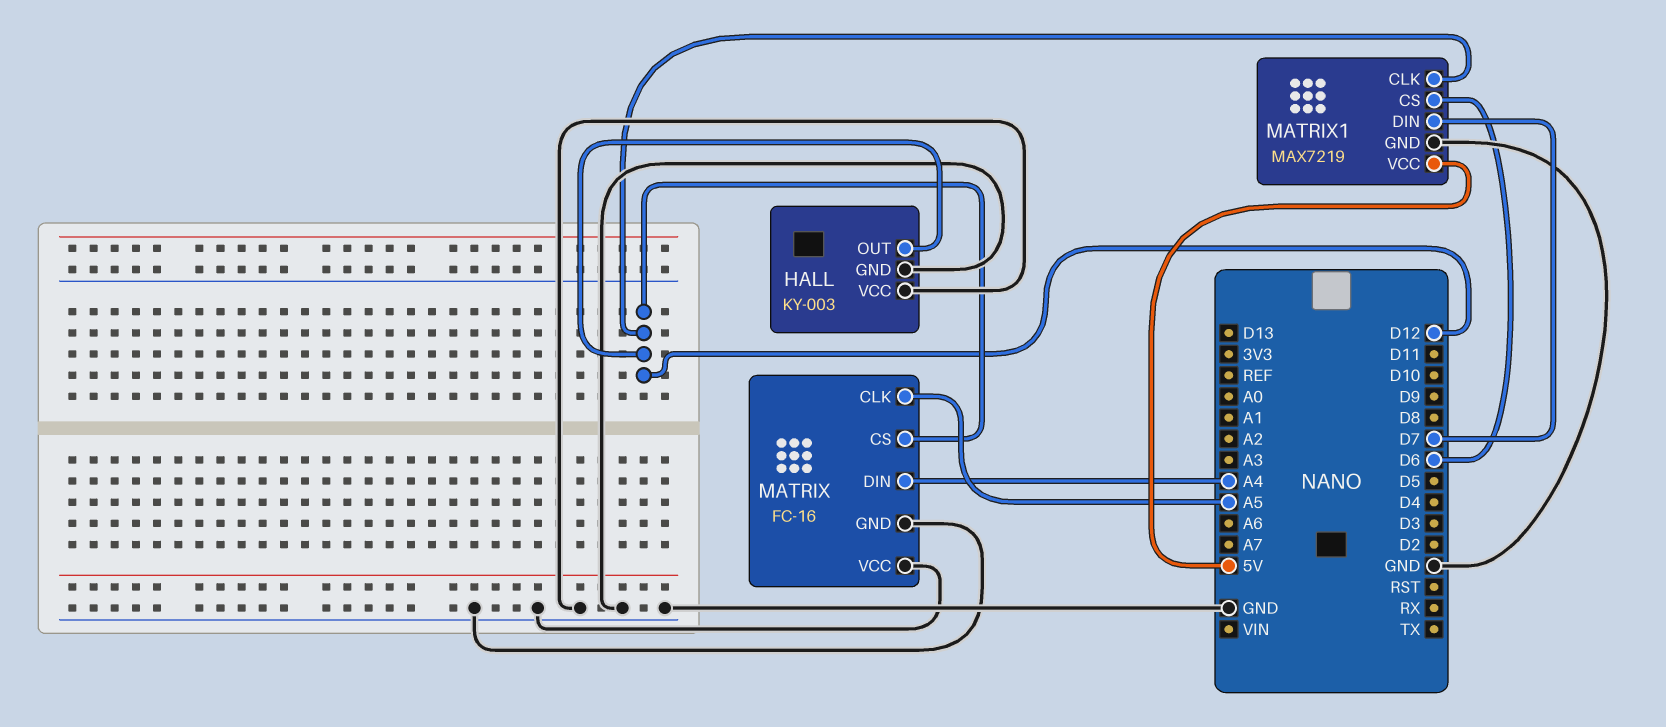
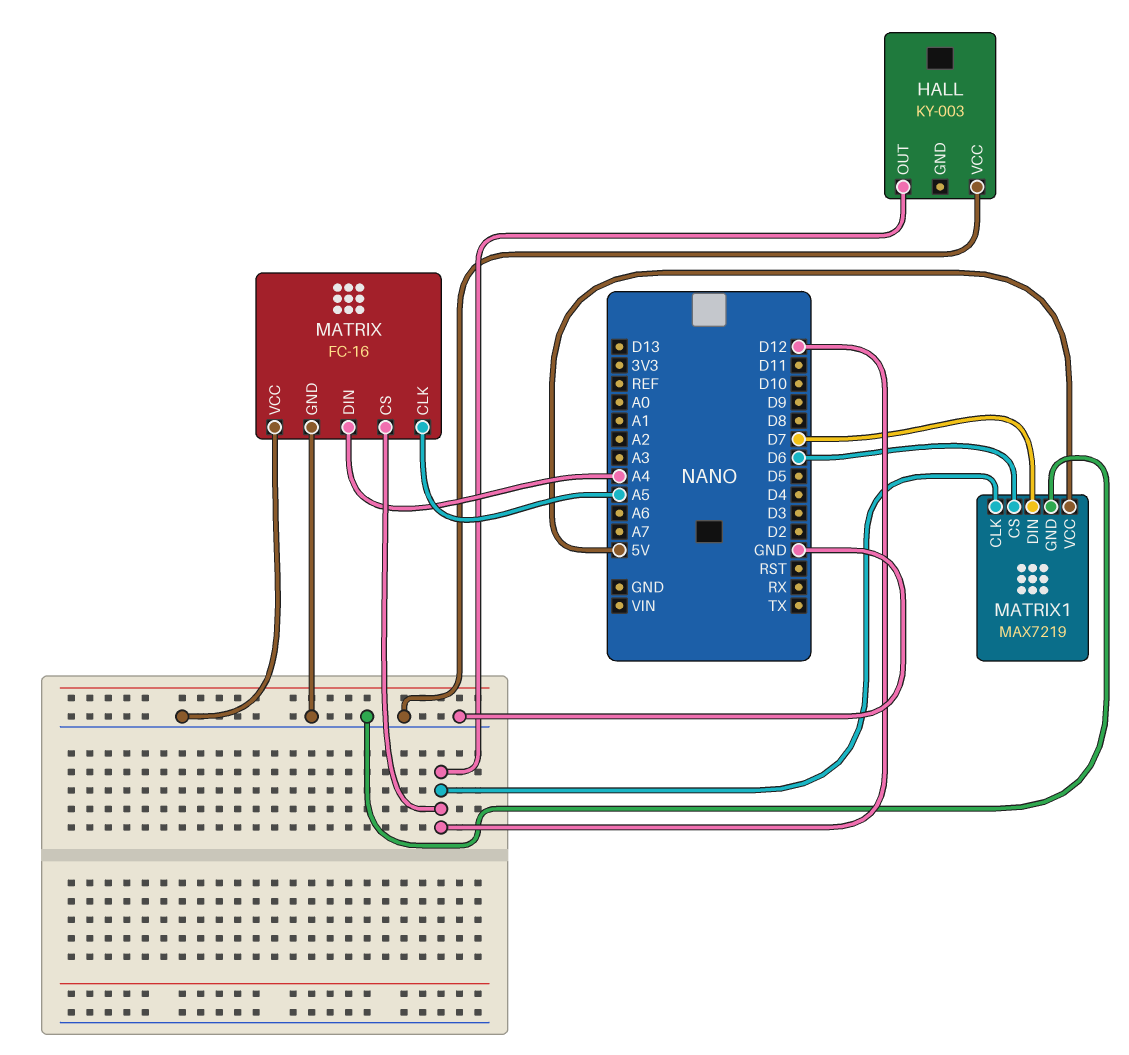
HALL pin GND: GND -> none

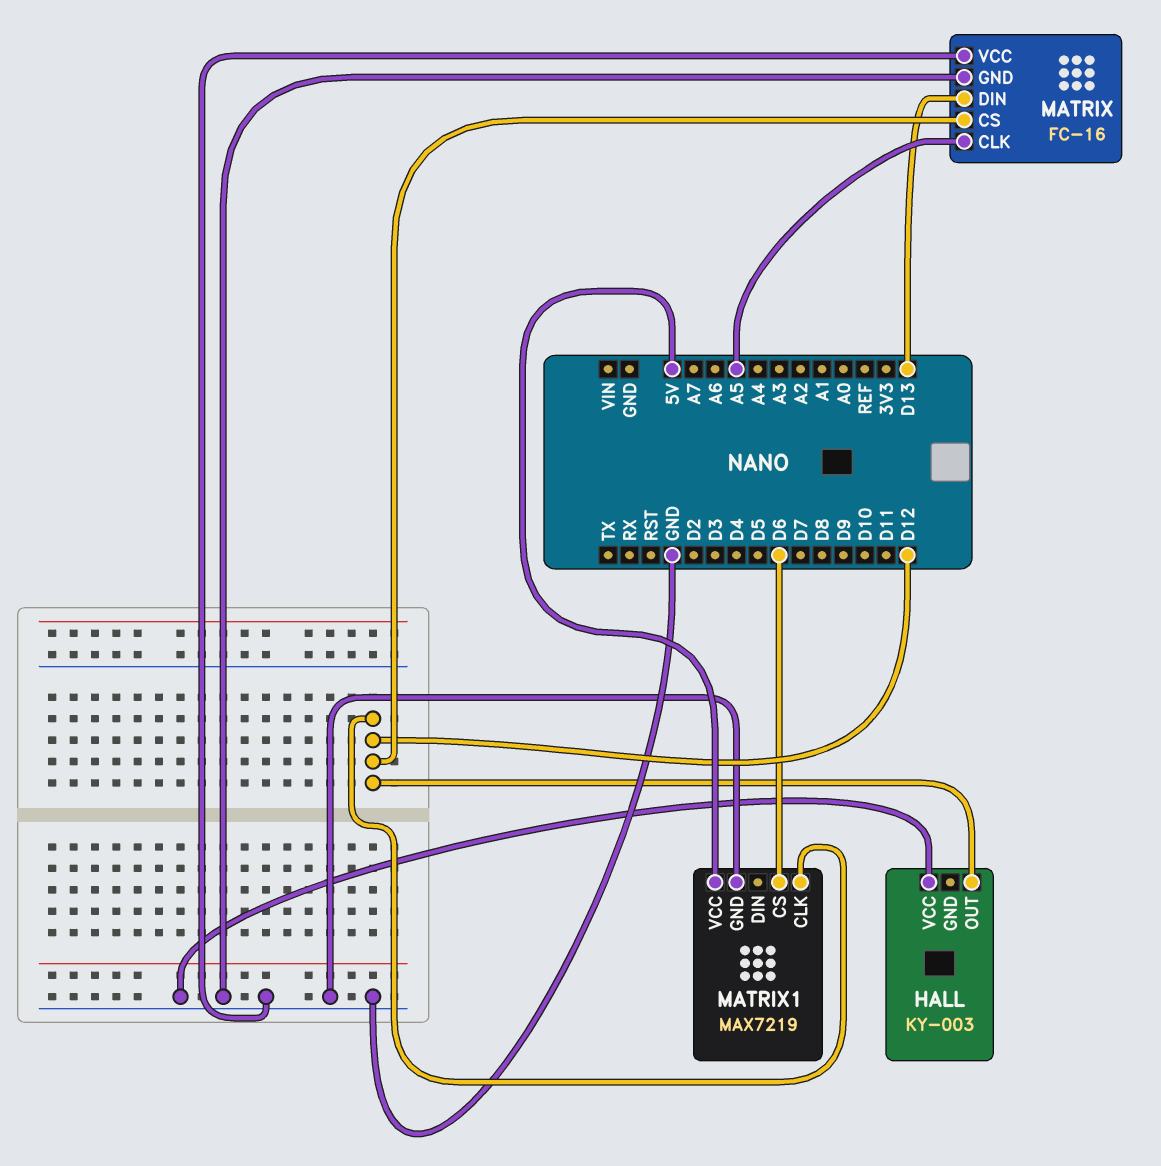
MATRIX pin DIN: A4 -> D13
MATRIX1 pin DIN: D7 -> none

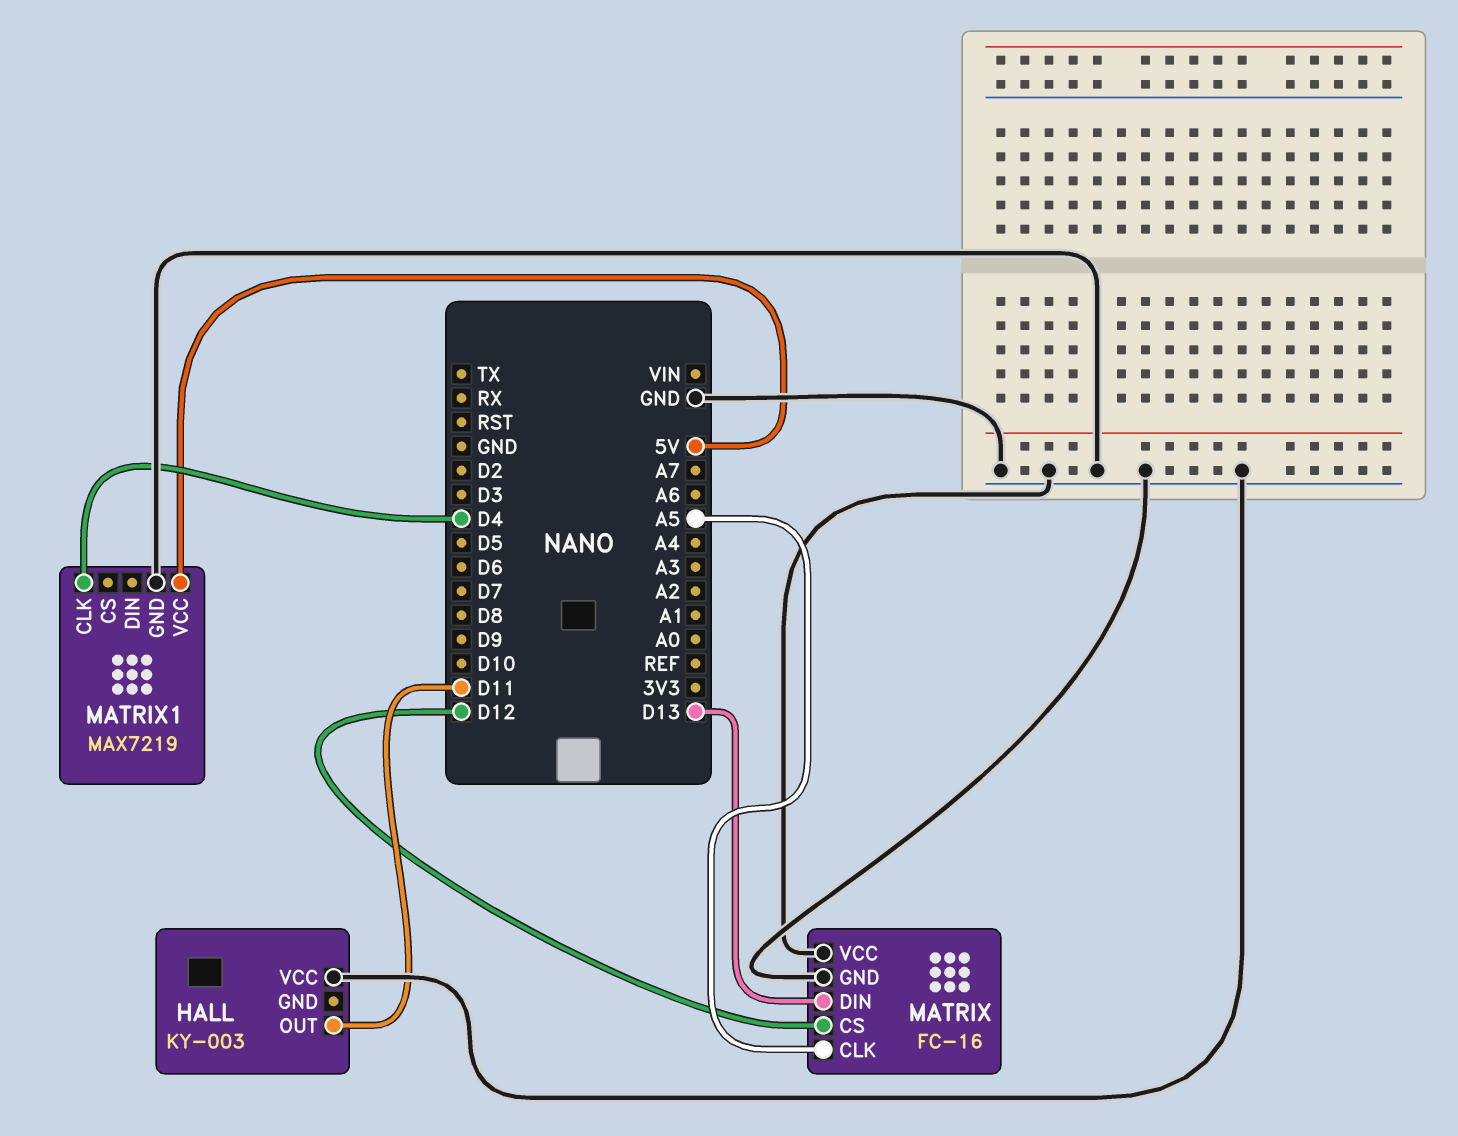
HALL pin OUT: D12 -> D11
MATRIX1 pin CLK: D12 -> D4
MATRIX1 pin CS: D6 -> none

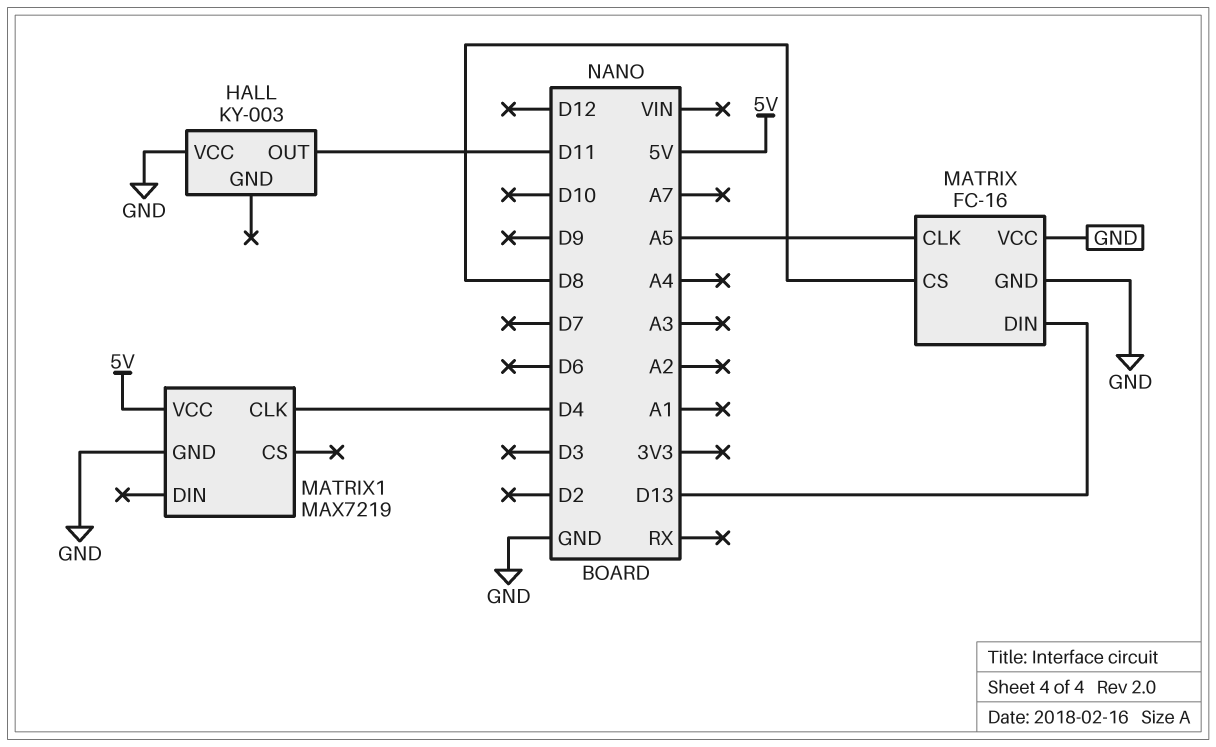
MATRIX pin CS: D12 -> D8

